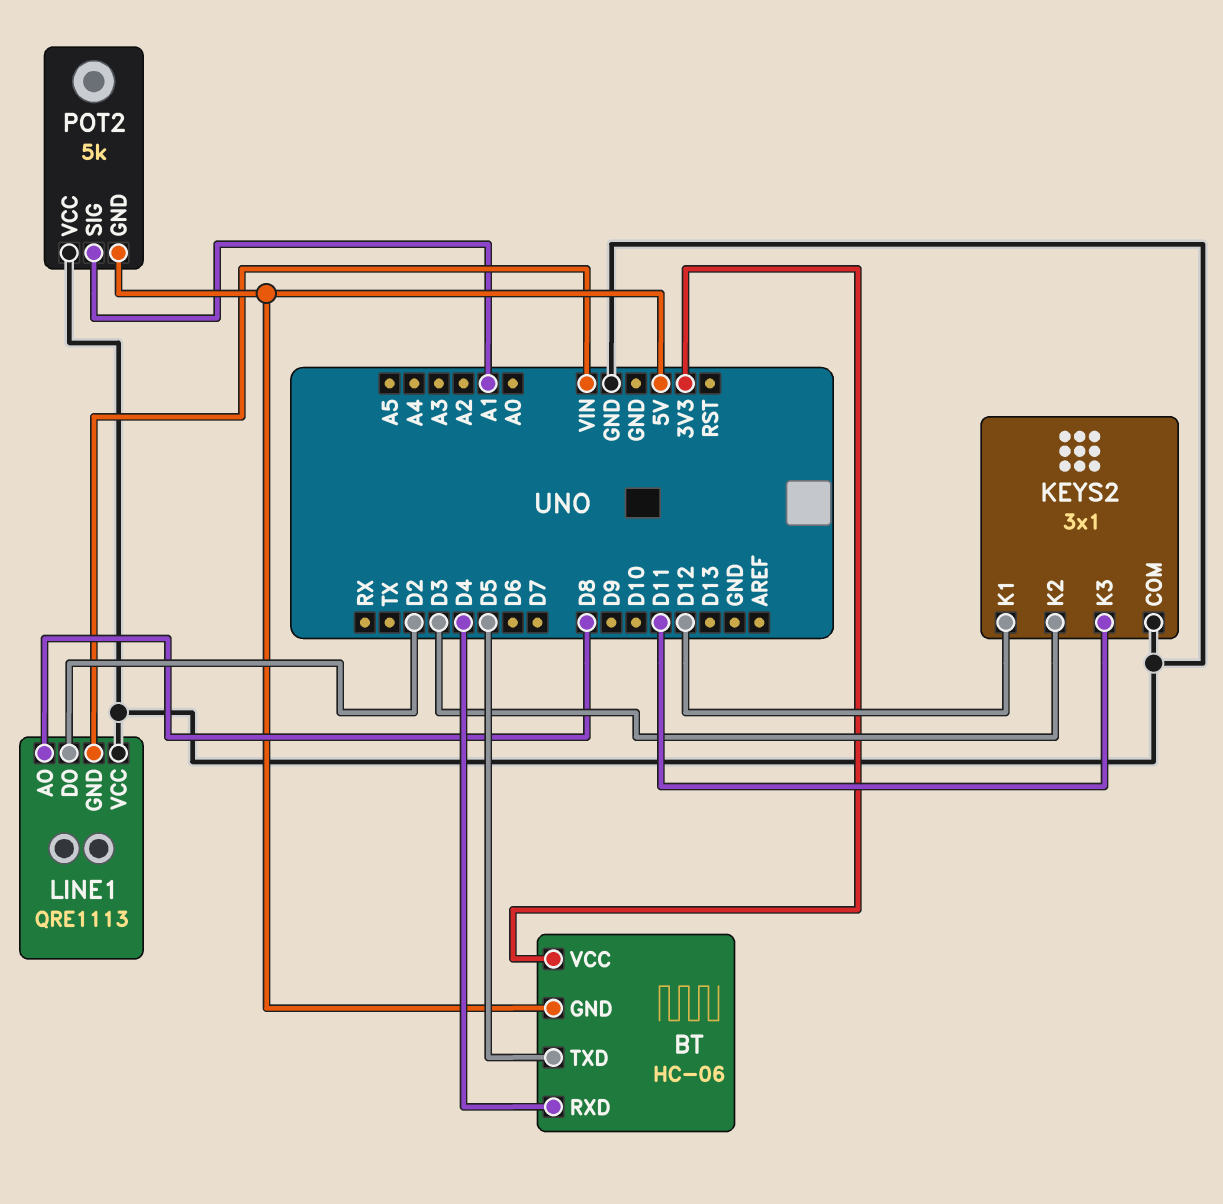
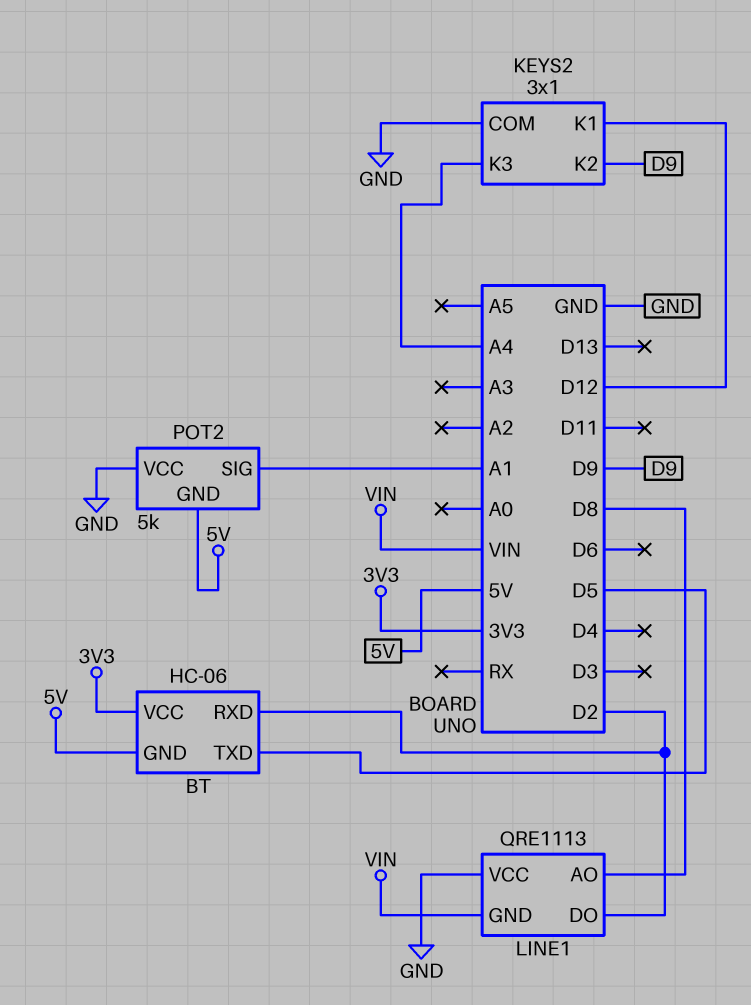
BT pin RXD: D4 -> D2
KEYS2 pin K2: D3 -> D9
KEYS2 pin K3: D11 -> A4

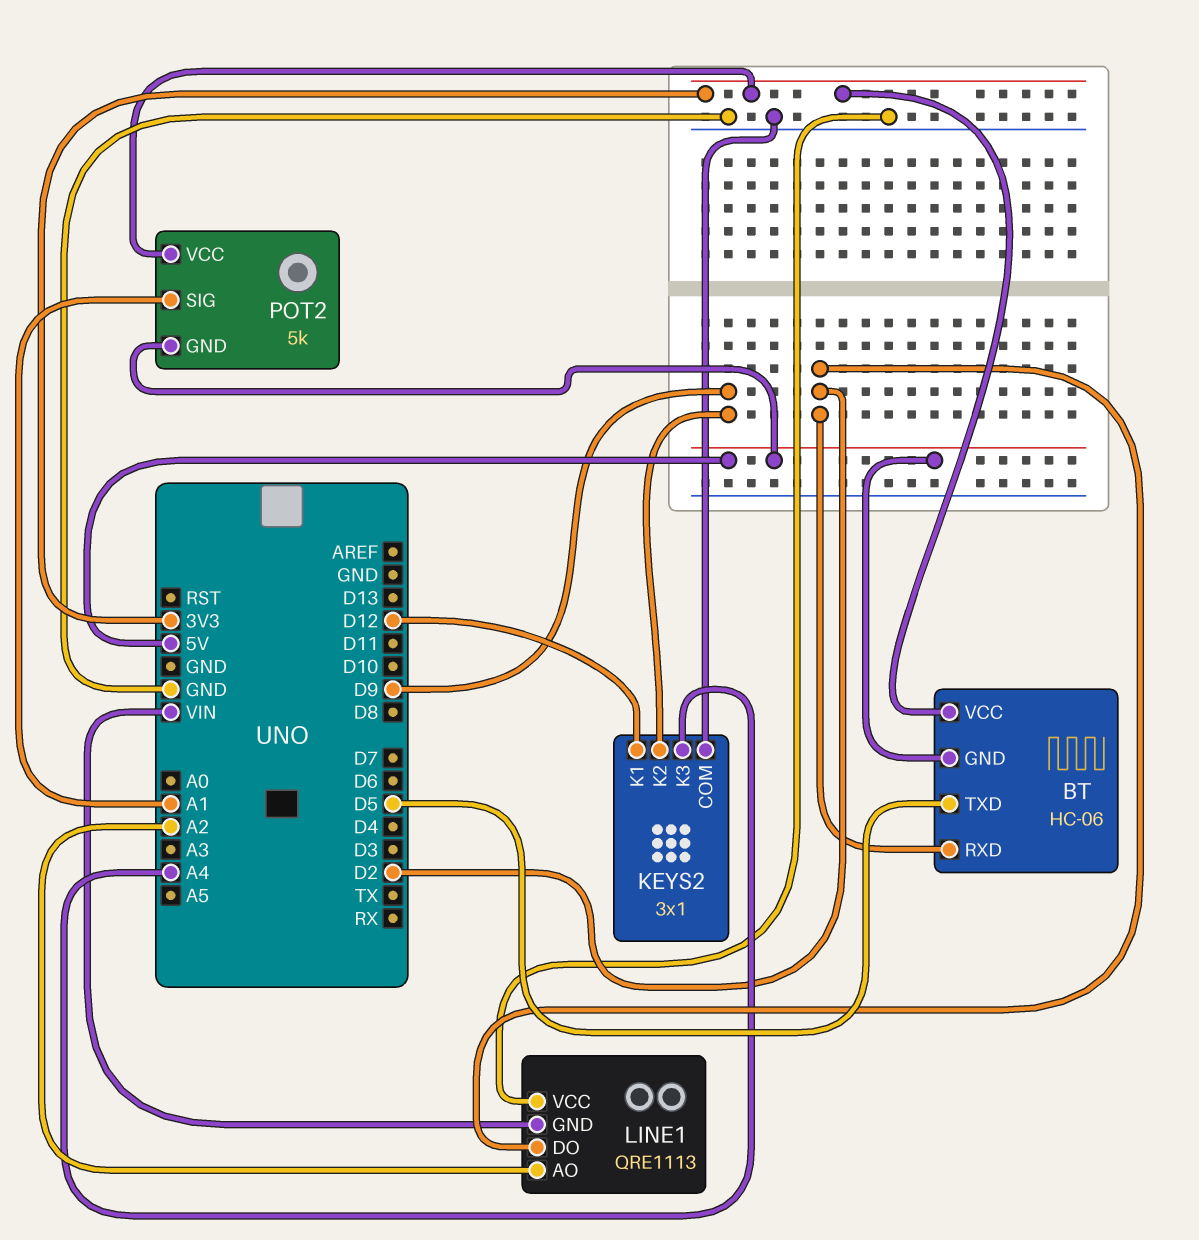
LINE1 pin AO: D8 -> A2
POT2 pin VCC: GND -> 3V3

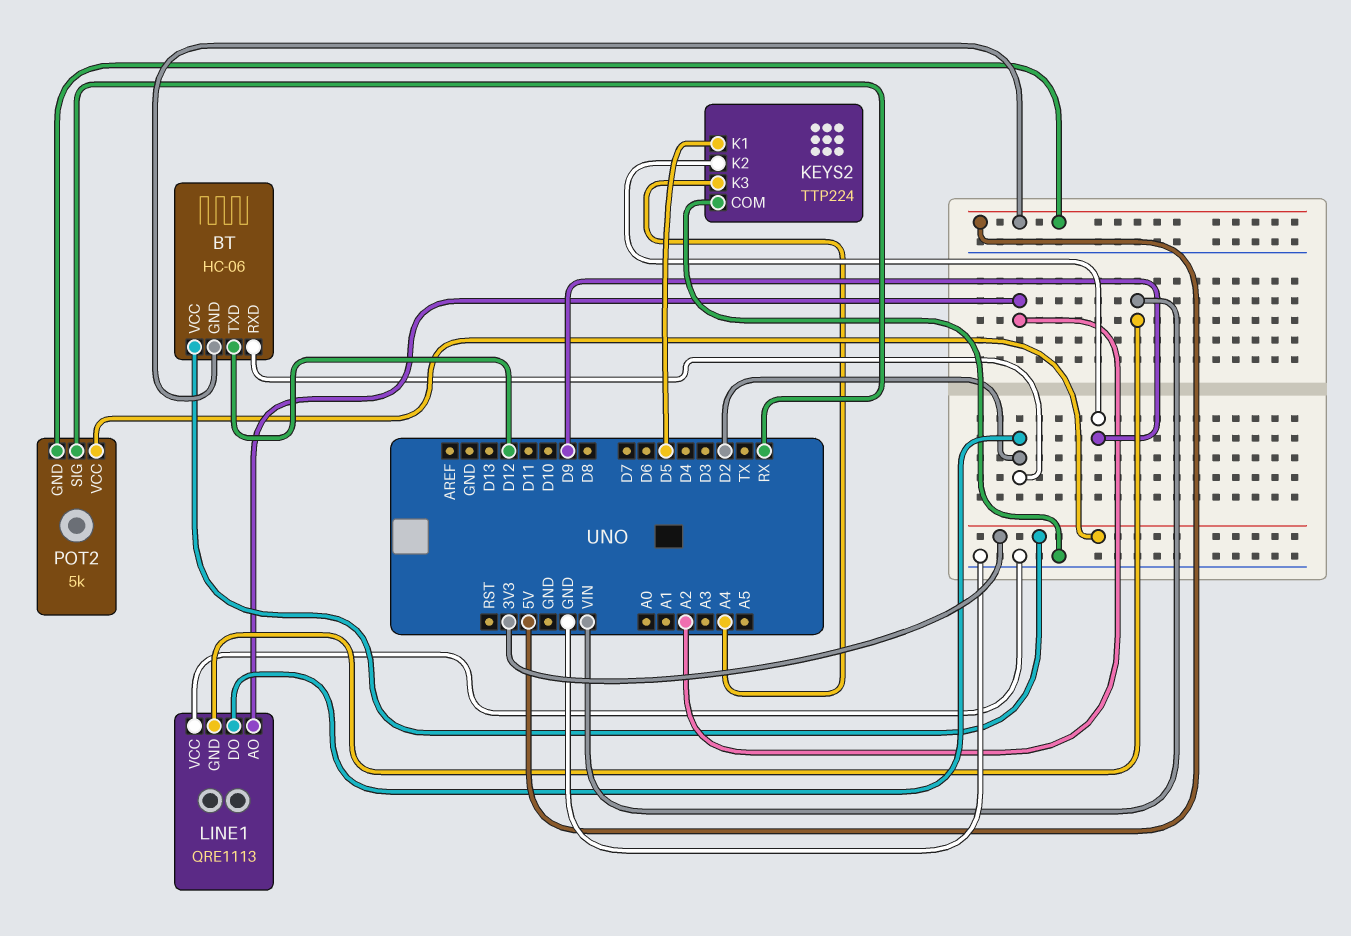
BT pin TXD: D5 -> D12
KEYS2: 3x1 -> TTP224
KEYS2 pin K1: D12 -> D5
POT2 pin SIG: A1 -> RX

